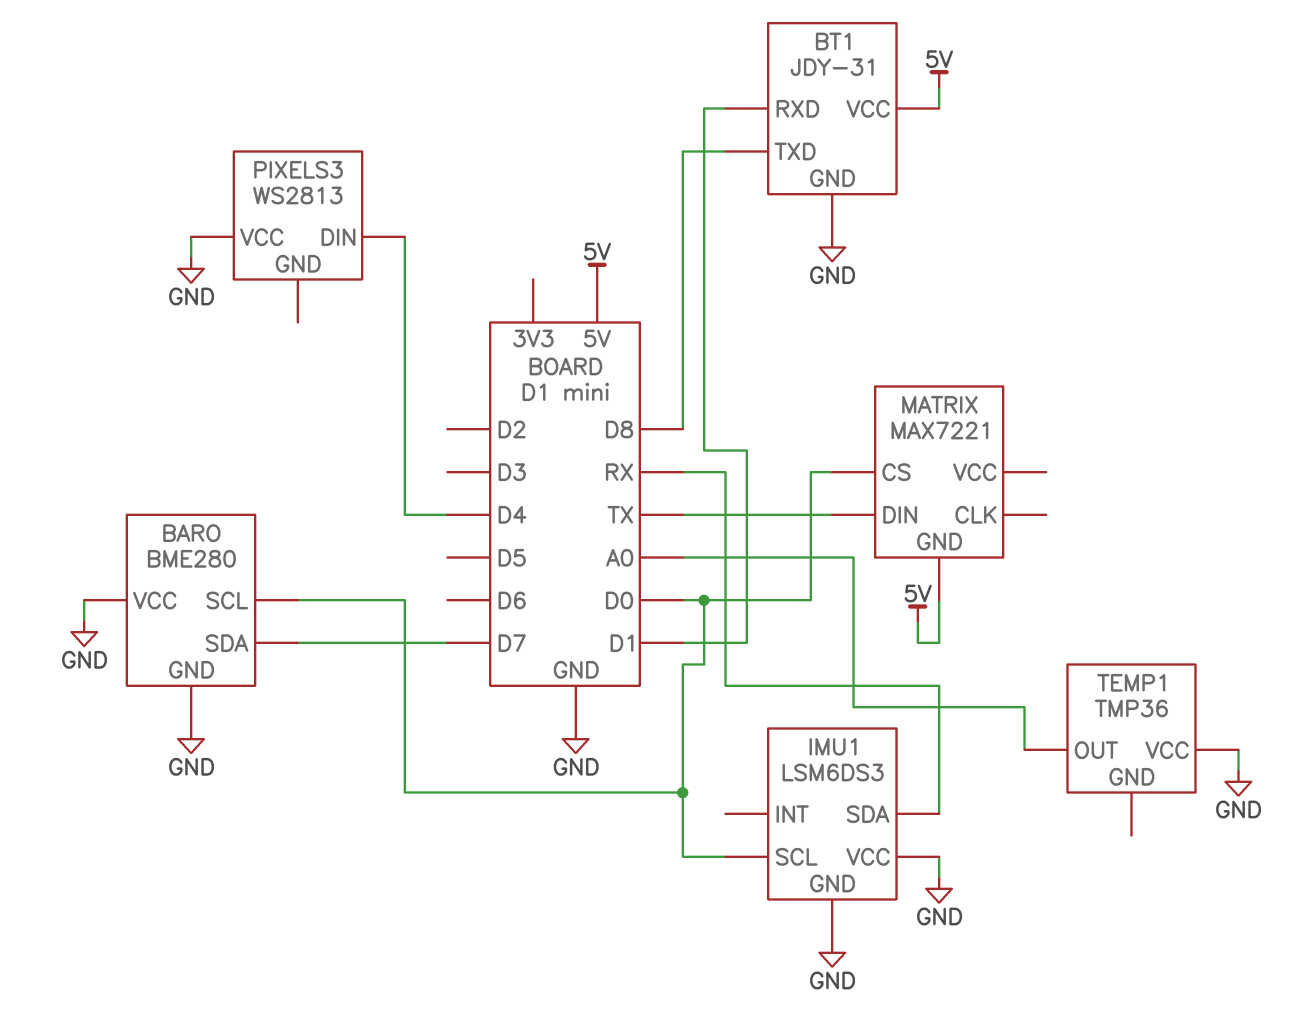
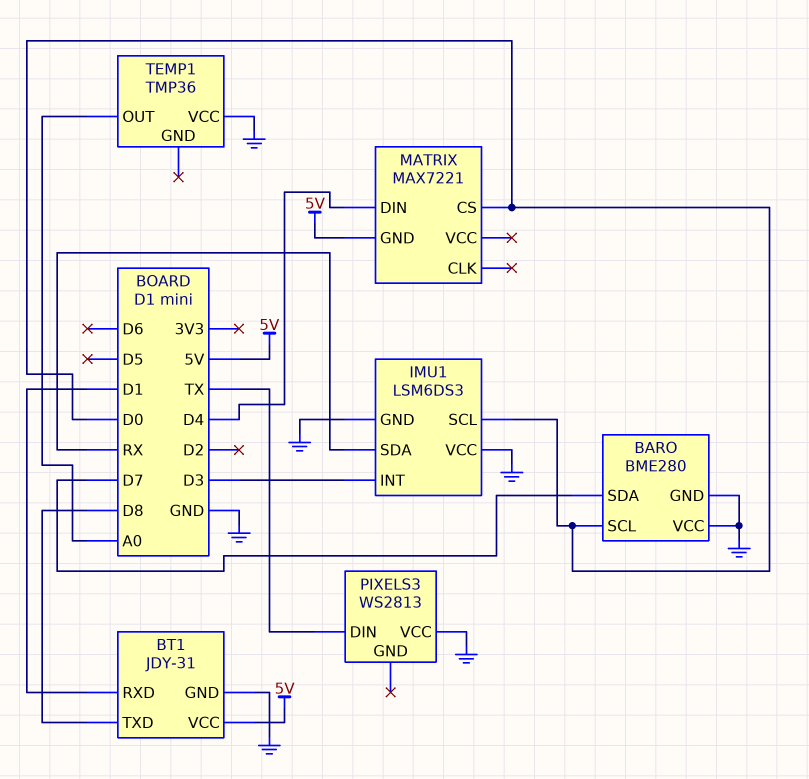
IMU1 pin INT: none -> D3
MATRIX pin DIN: TX -> D4
PIXELS3 pin DIN: D4 -> TX

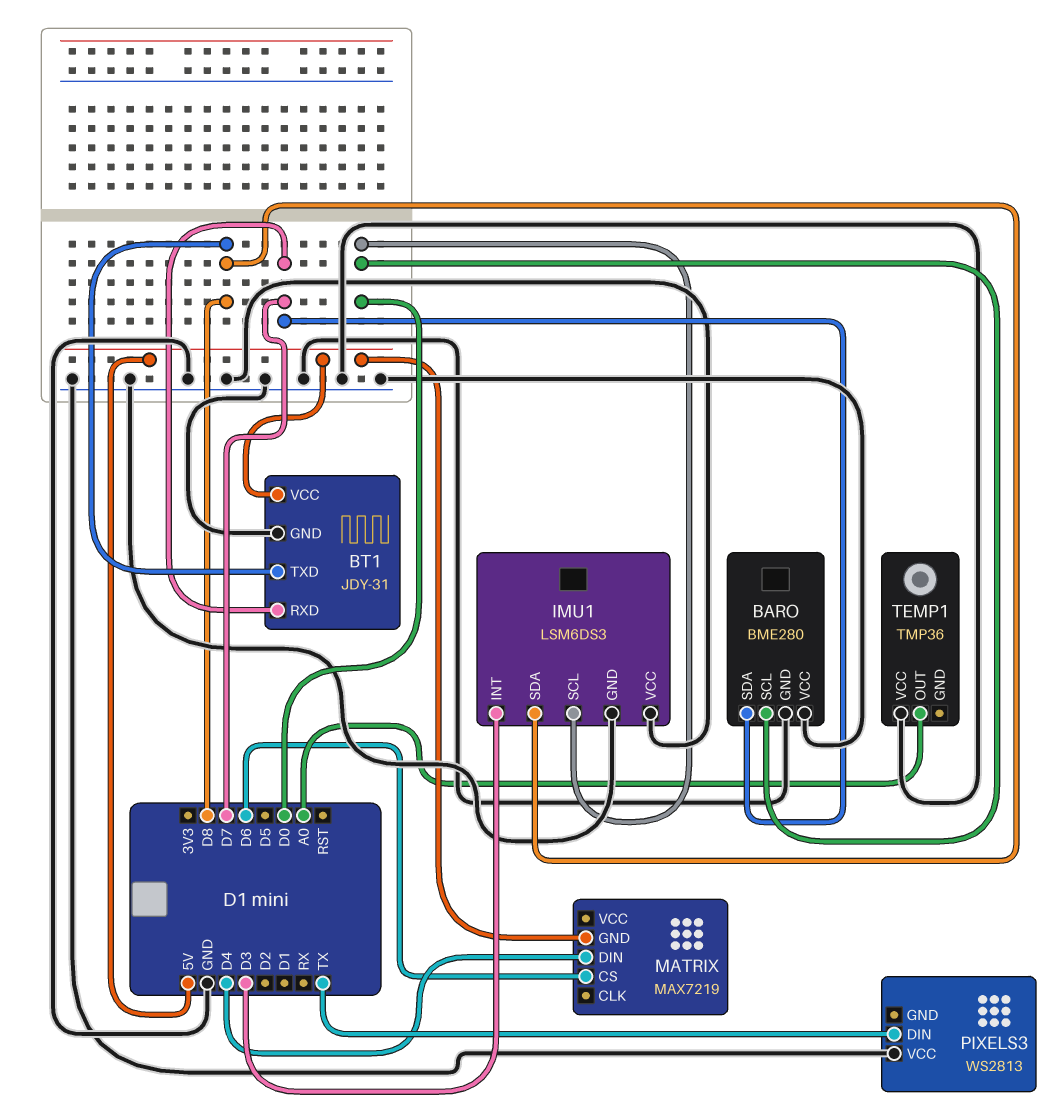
BT1 pin RXD: D1 -> D7
IMU1 pin SDA: RX -> D8
MATRIX: MAX7221 -> MAX7219
MATRIX pin CS: D0 -> D6

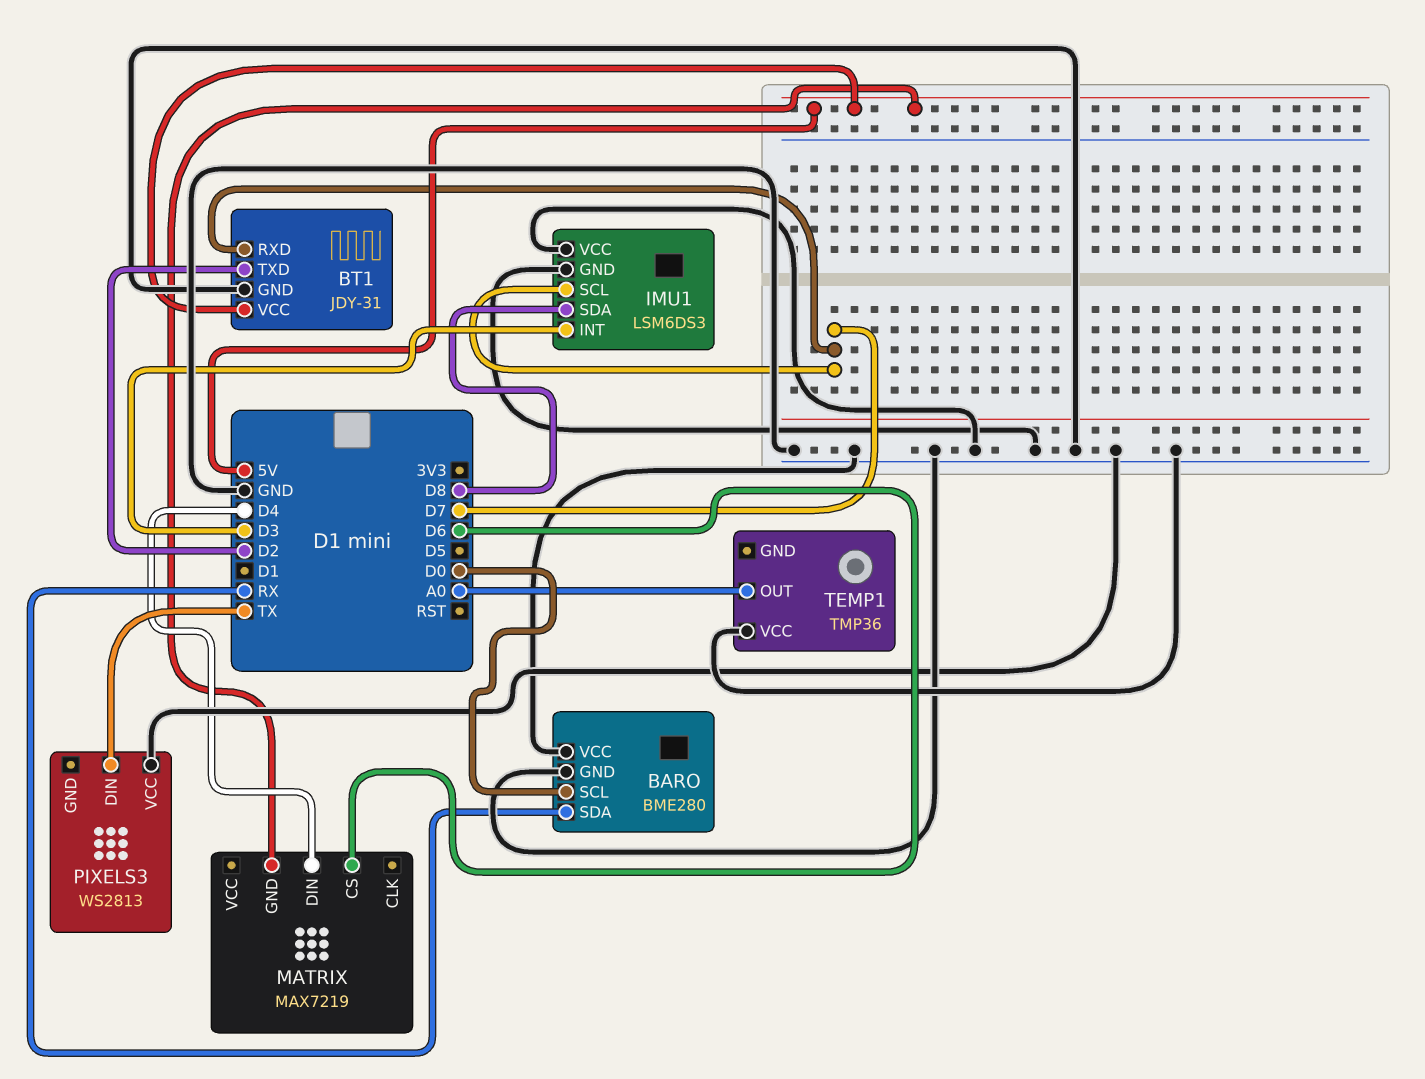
BARO pin SDA: D7 -> RX
BT1 pin TXD: D8 -> D2
IMU1 pin SCL: D0 -> D7

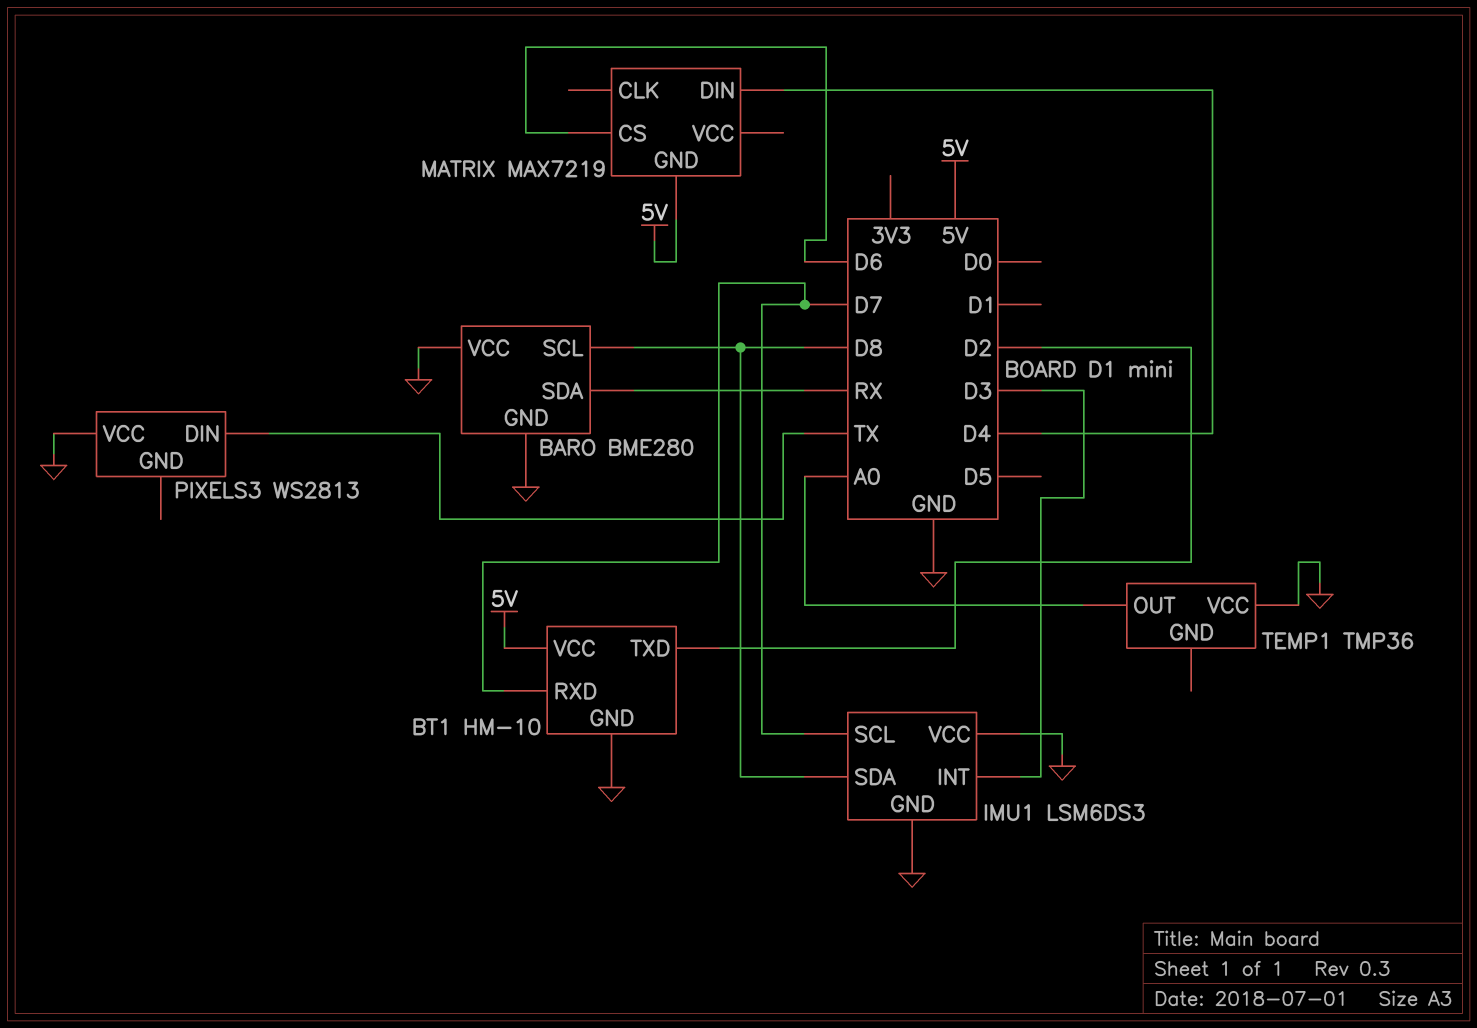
BARO pin SCL: D0 -> D8
BT1: JDY-31 -> HM-10

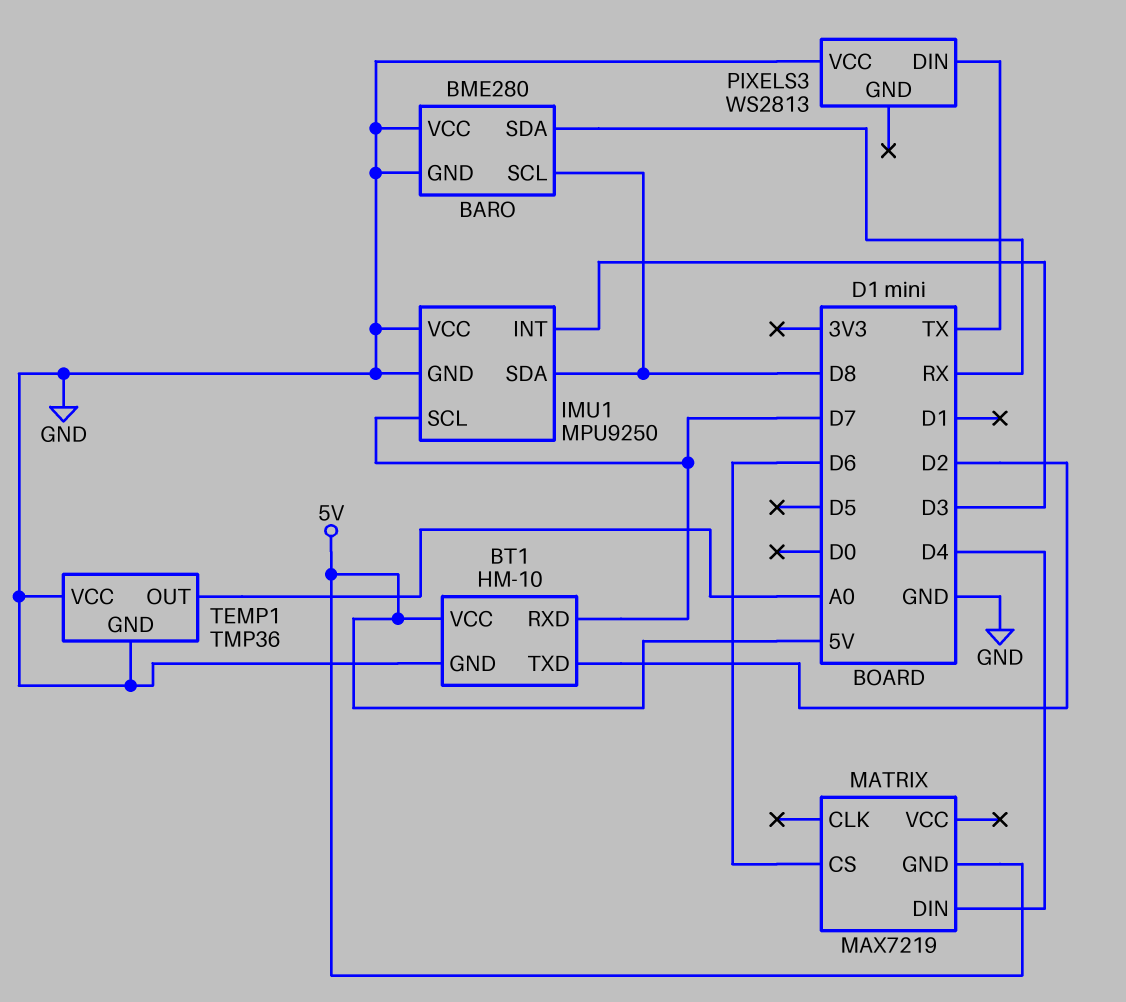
IMU1: LSM6DS3 -> MPU9250
TEMP1 pin GND: none -> GND

